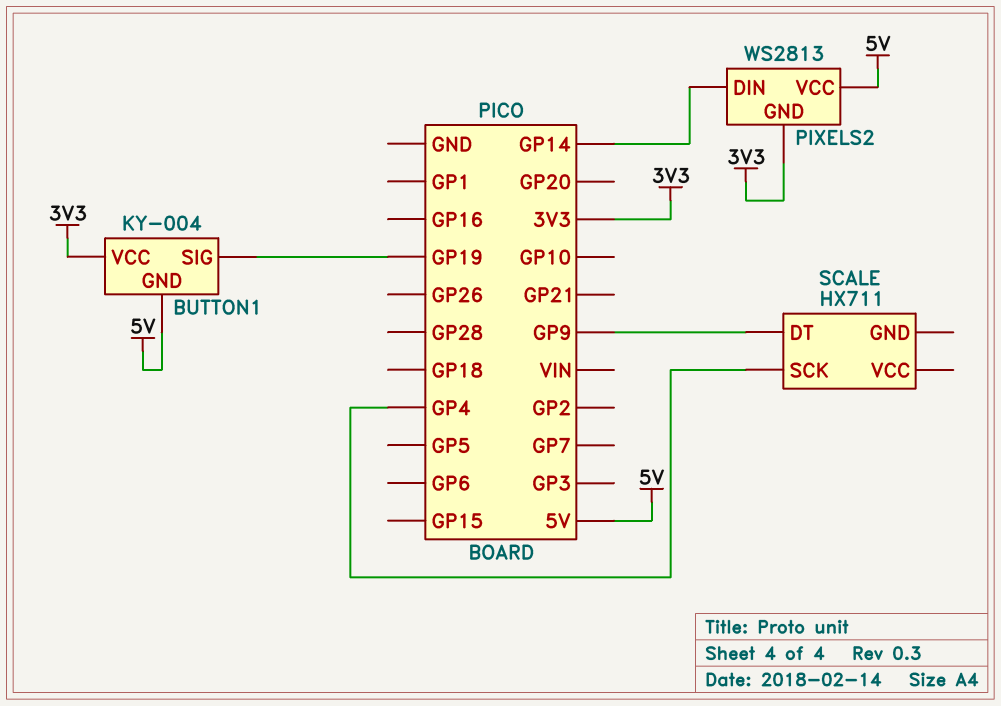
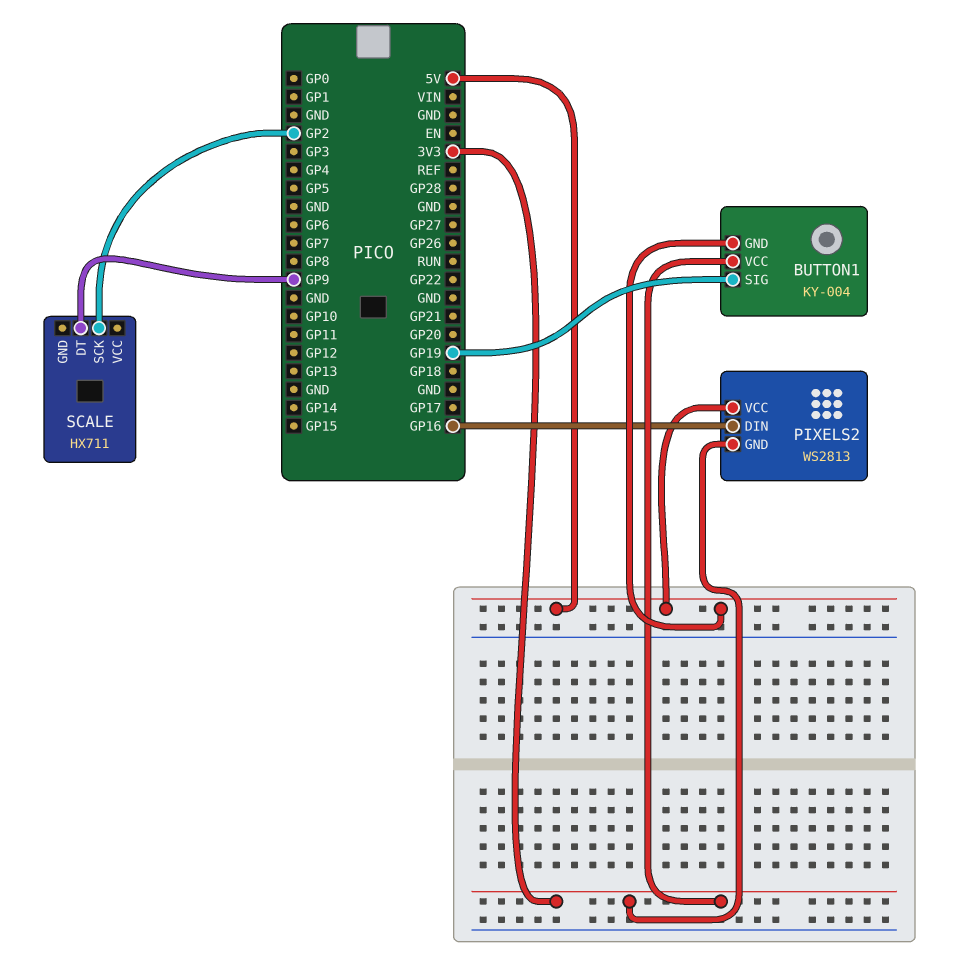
PIXELS2 pin DIN: GP14 -> GP16
SCALE pin SCK: GP4 -> GP2

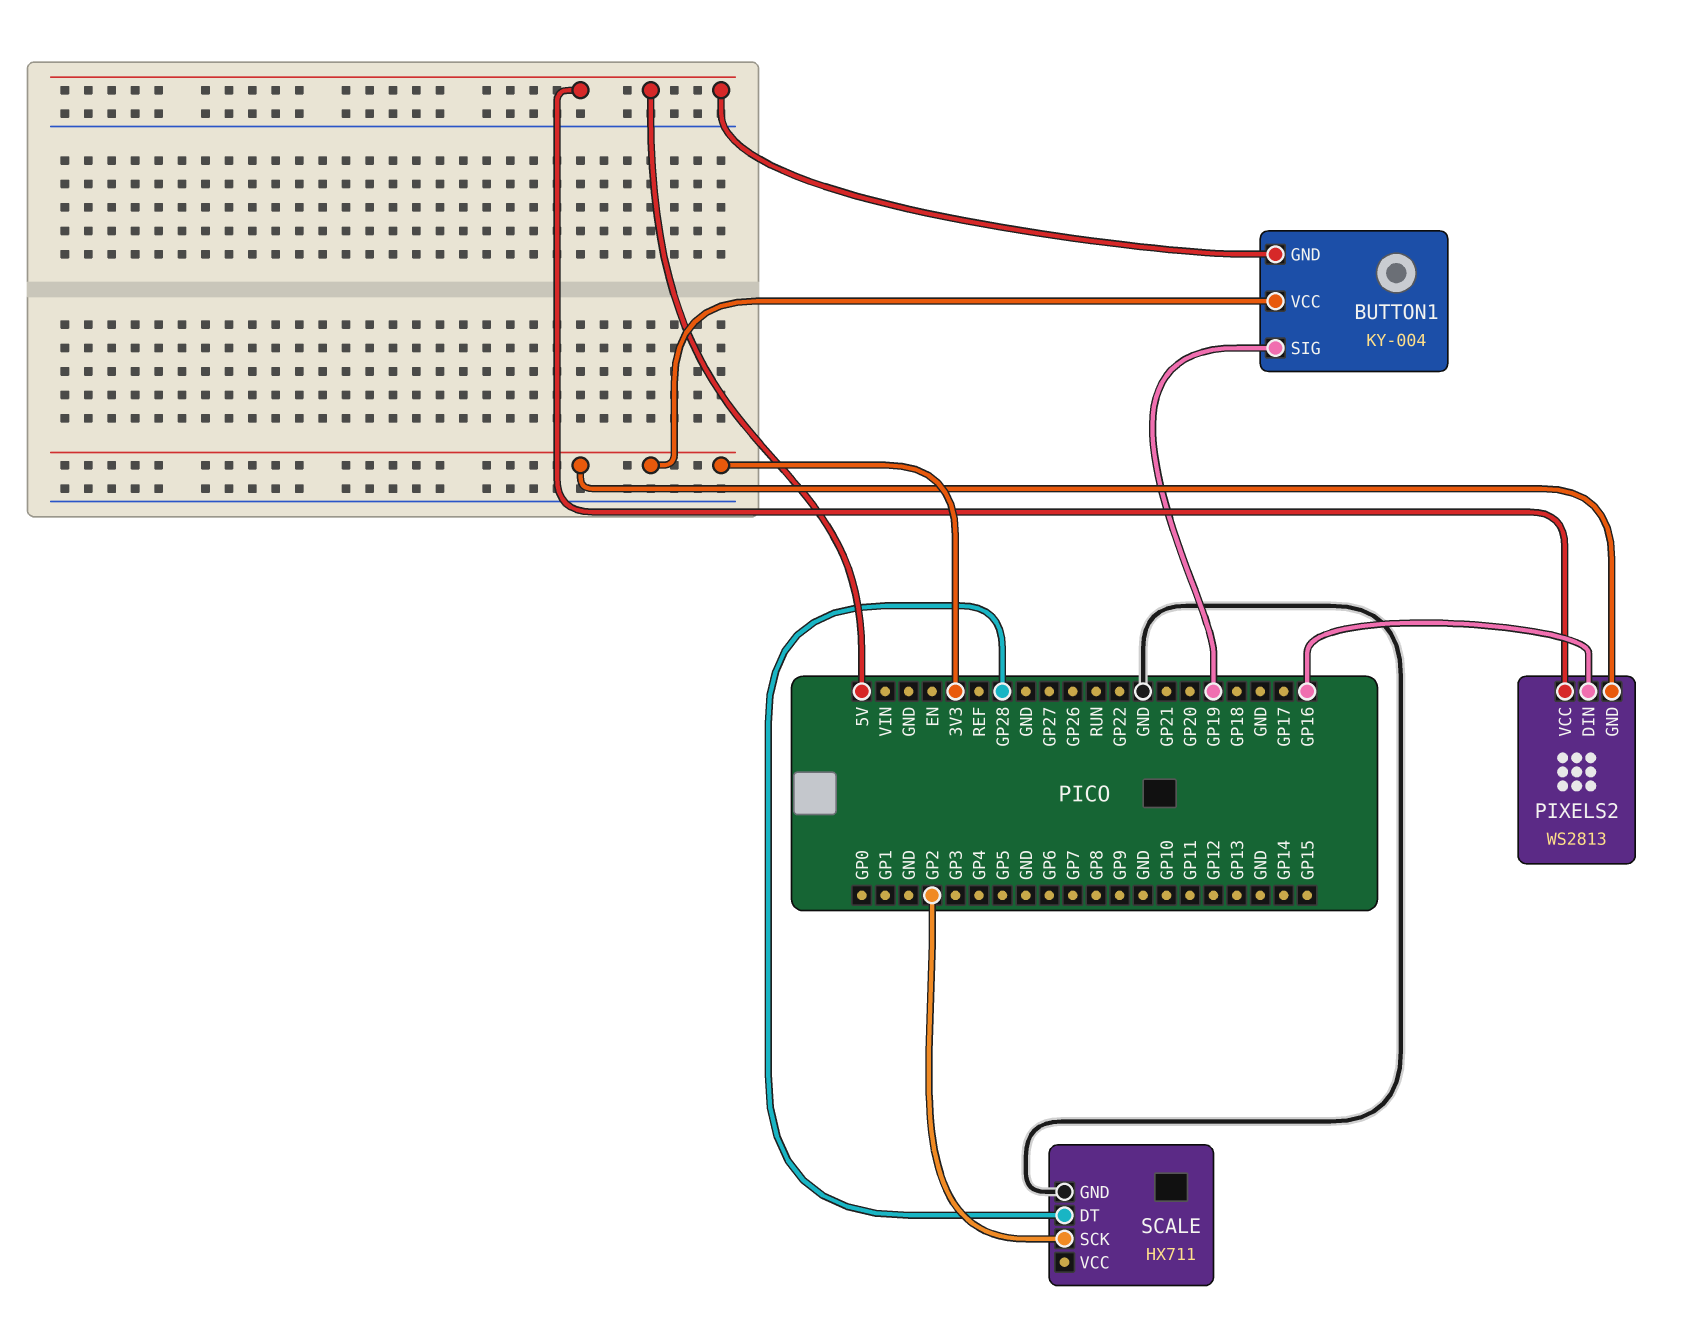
SCALE pin DT: GP9 -> GP28
SCALE pin GND: none -> GND

